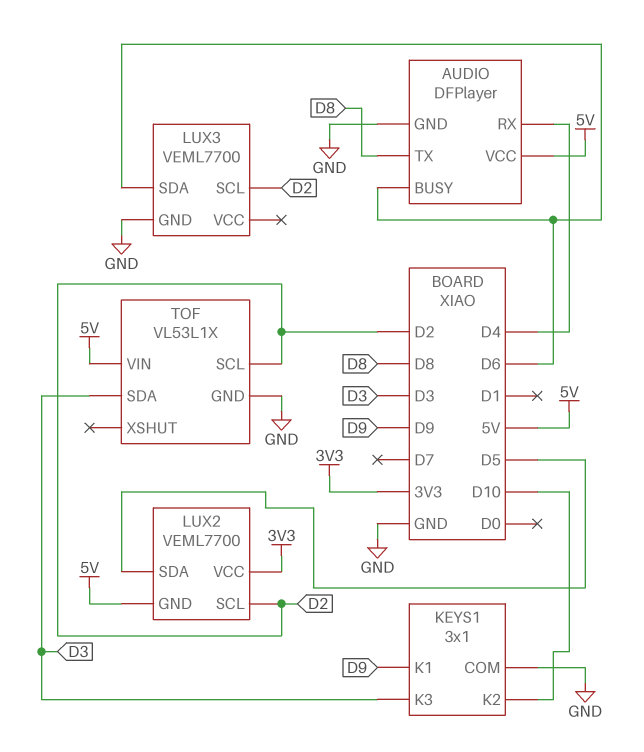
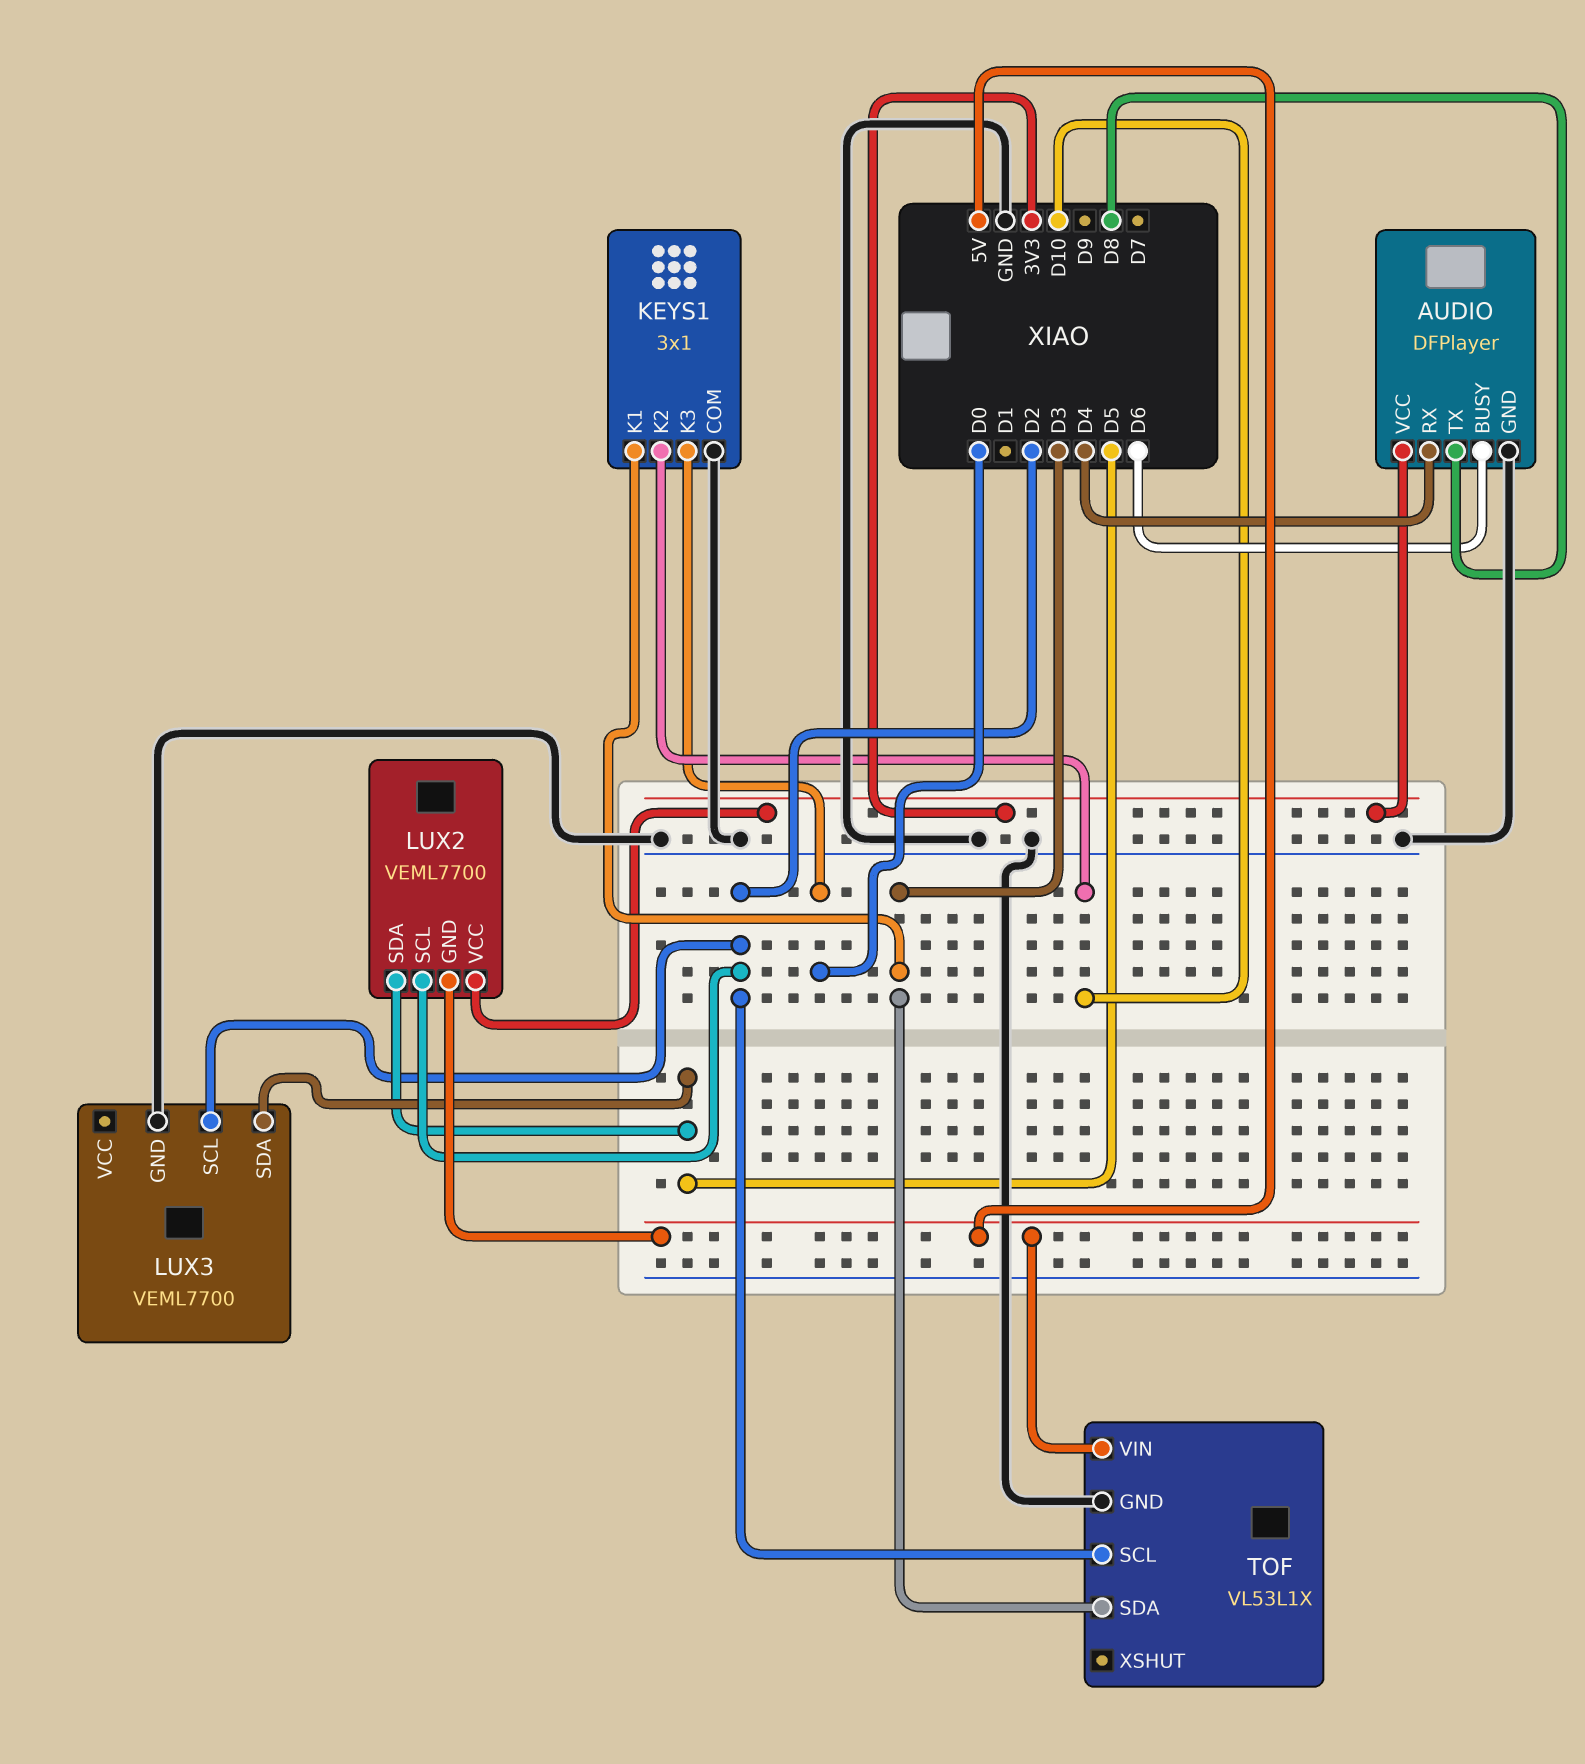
AUDIO pin VCC: 5V -> 3V3
KEYS1 pin K1: D9 -> D3
KEYS1 pin K3: D3 -> D0
LUX3 pin SDA: D6 -> D5

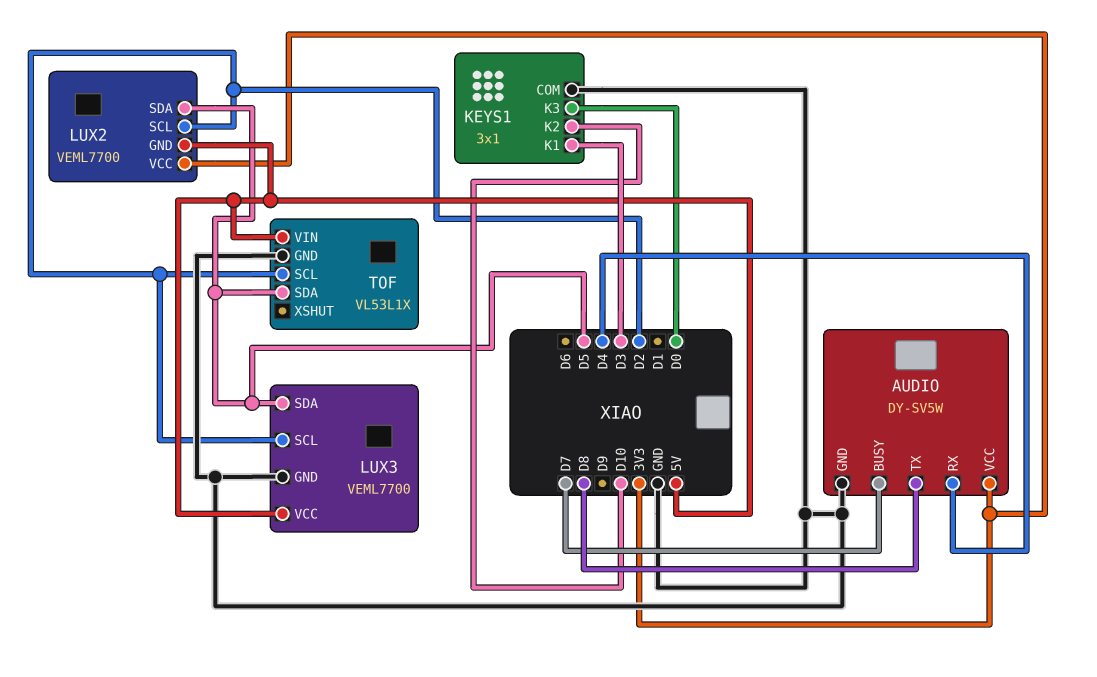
AUDIO: DFPlayer -> DY-SV5W
AUDIO pin BUSY: D6 -> D7
LUX3 pin VCC: none -> 5V
TOF pin SDA: D3 -> D5

